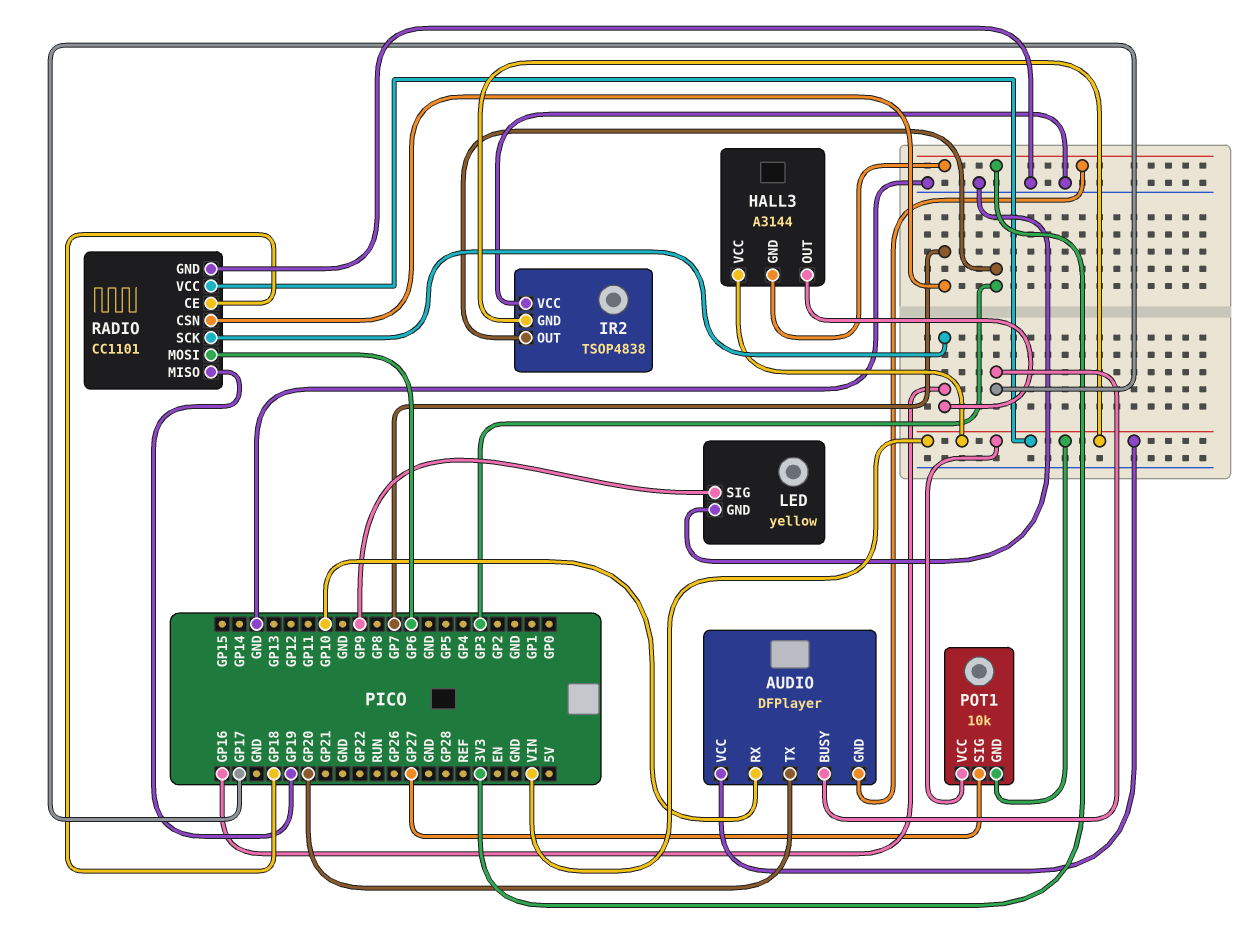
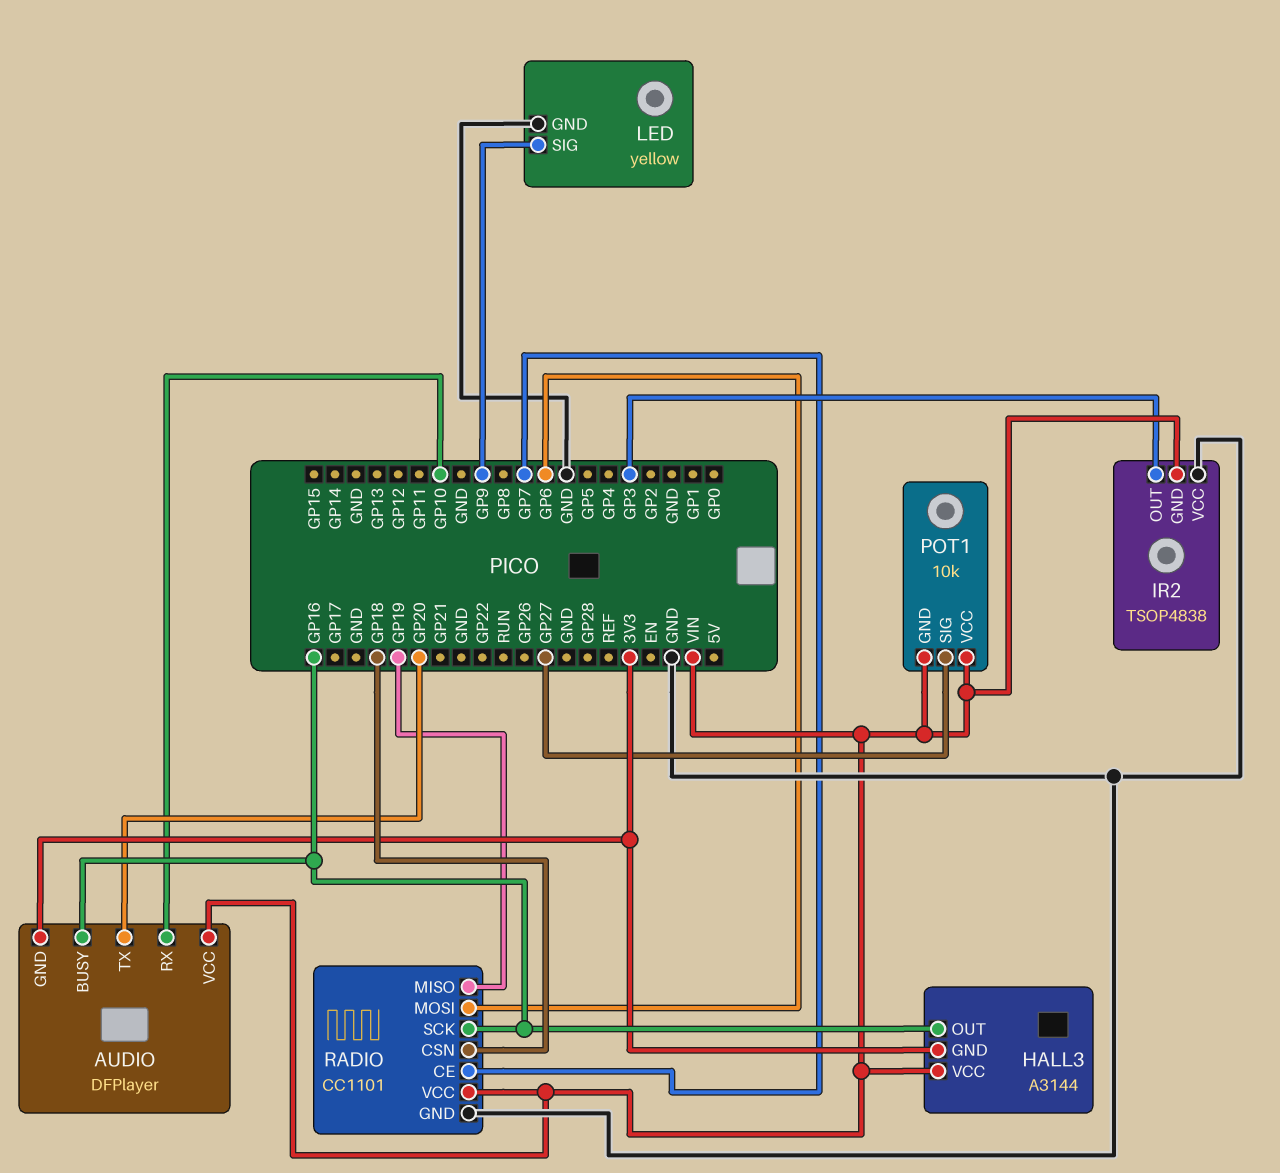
AUDIO pin BUSY: GP17 -> GP16
RADIO pin CE: GP18 -> GP7
RADIO pin CSN: GP7 -> GP18

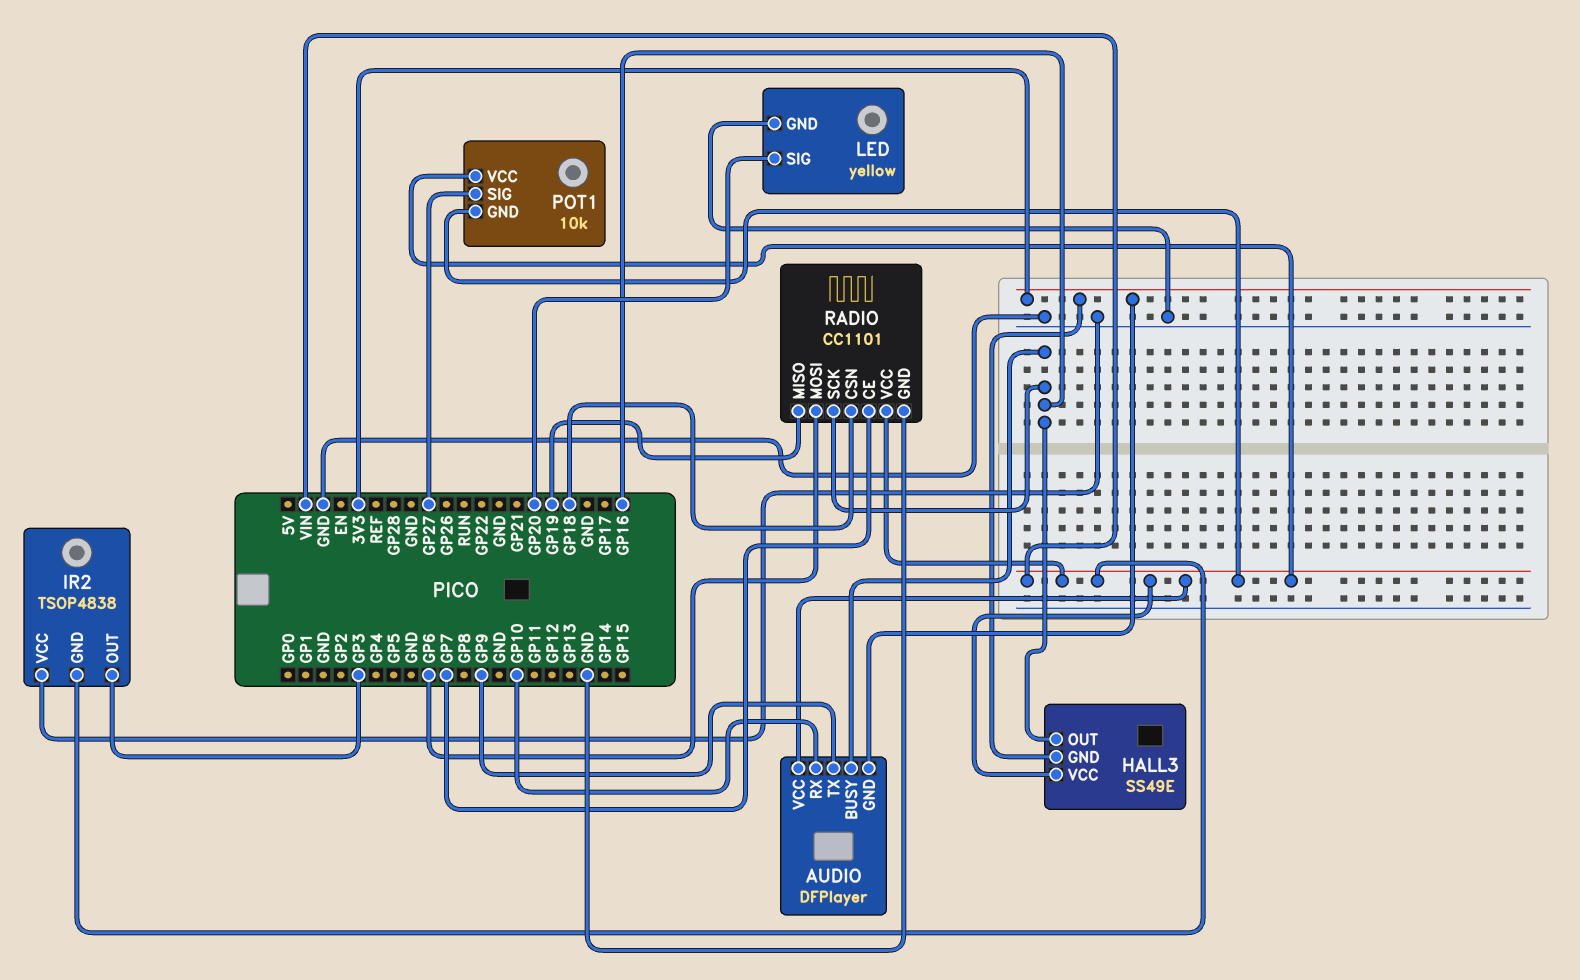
AUDIO pin TX: GP20 -> GP9
HALL3: A3144 -> SS49E
LED pin SIG: GP9 -> GP20

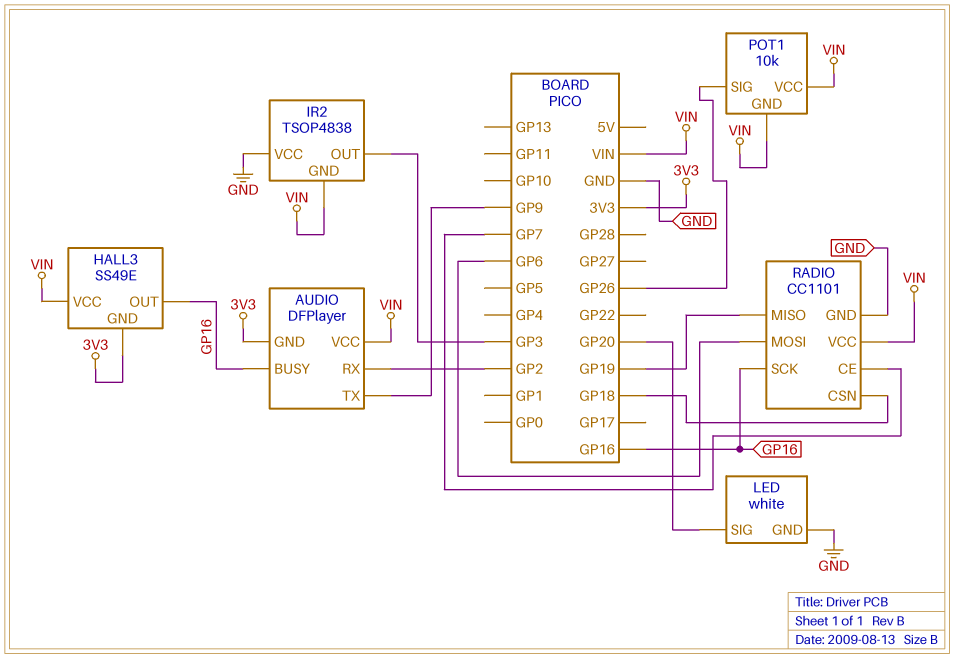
AUDIO pin RX: GP10 -> GP2
LED: yellow -> white
POT1 pin SIG: GP27 -> GP26

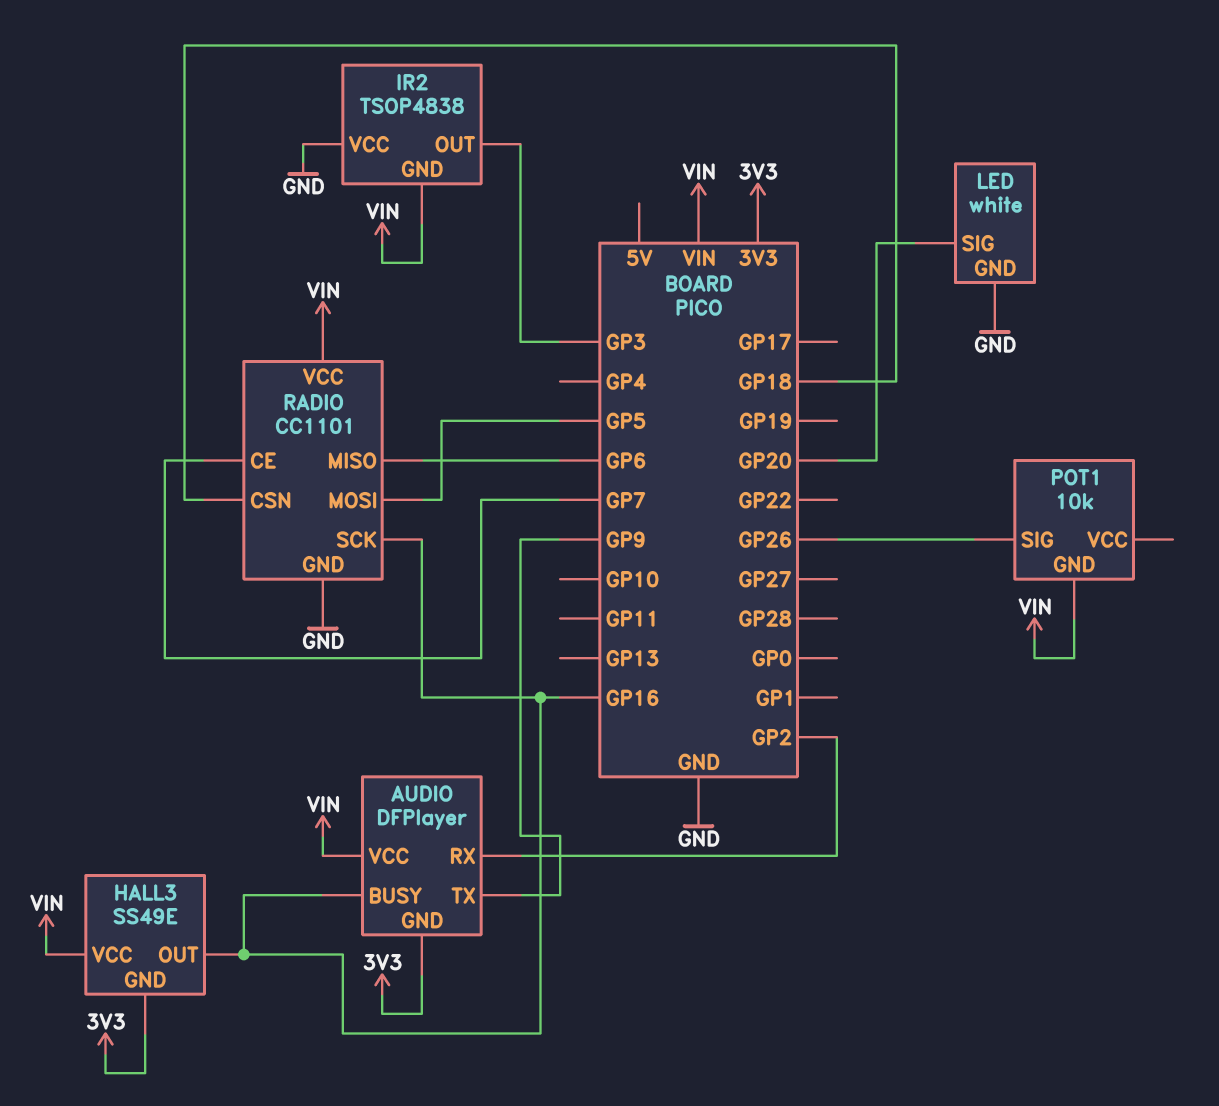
POT1 pin VCC: VIN -> none
RADIO pin MISO: GP19 -> GP6
RADIO pin MOSI: GP6 -> GP5

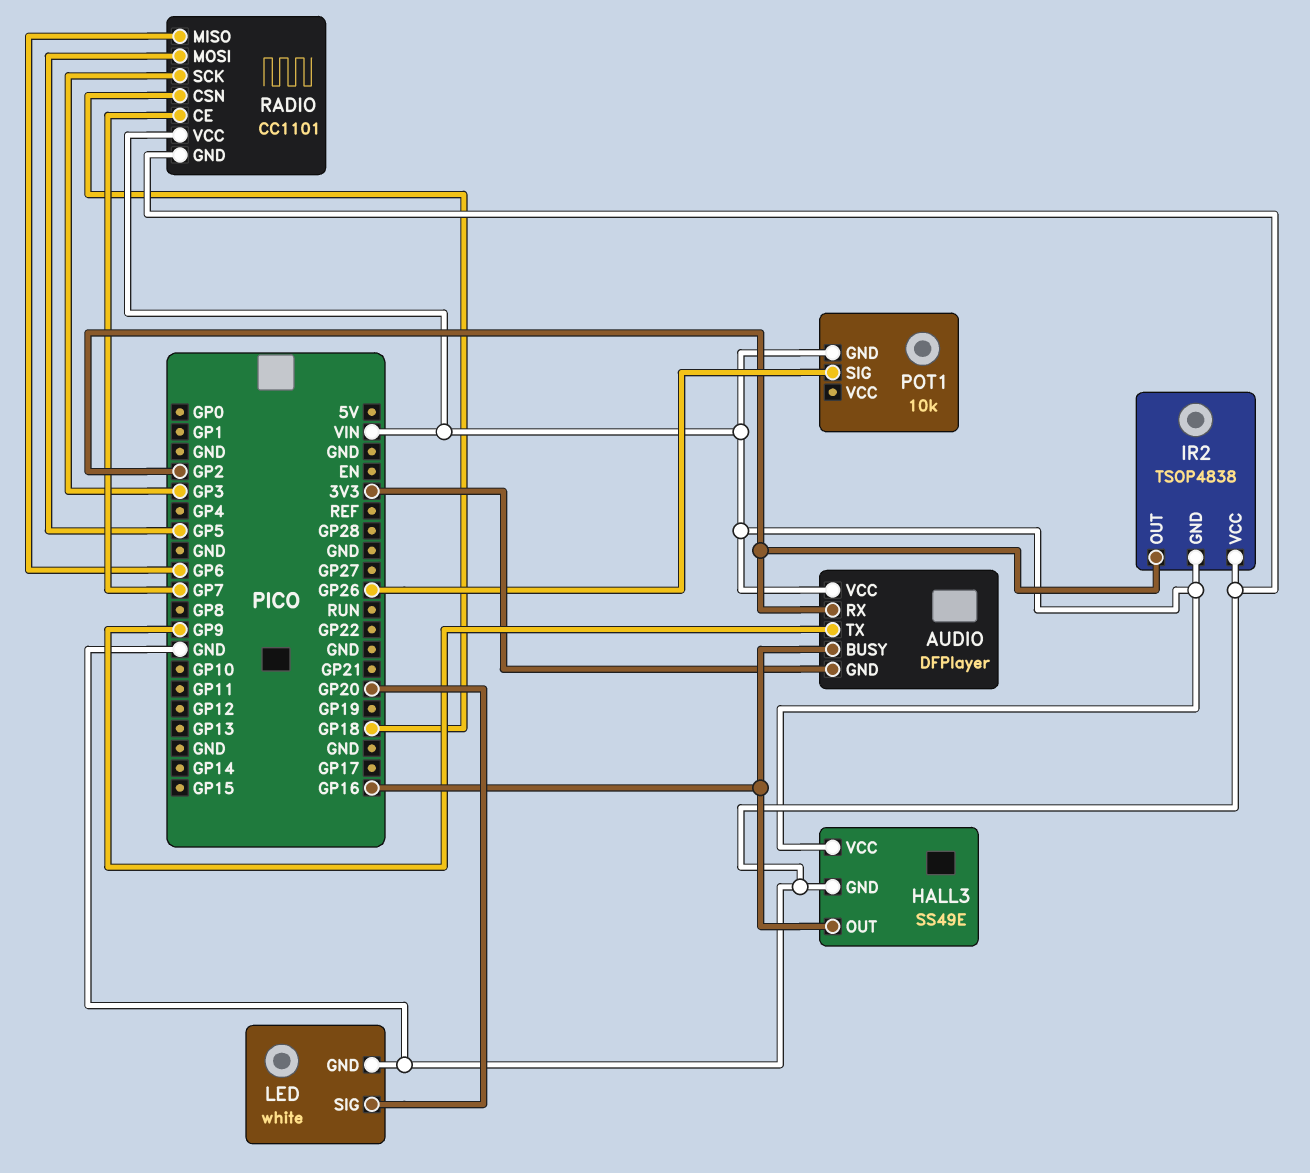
HALL3 pin GND: 3V3 -> GND
IR2 pin OUT: GP3 -> GP2
RADIO pin SCK: GP16 -> GP3

